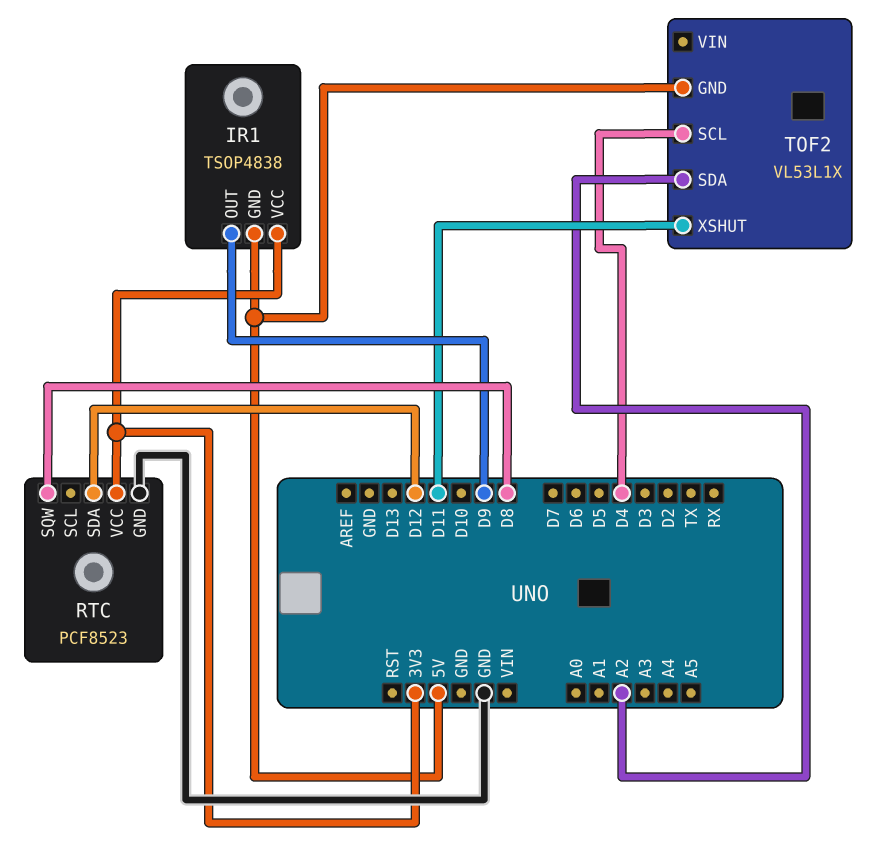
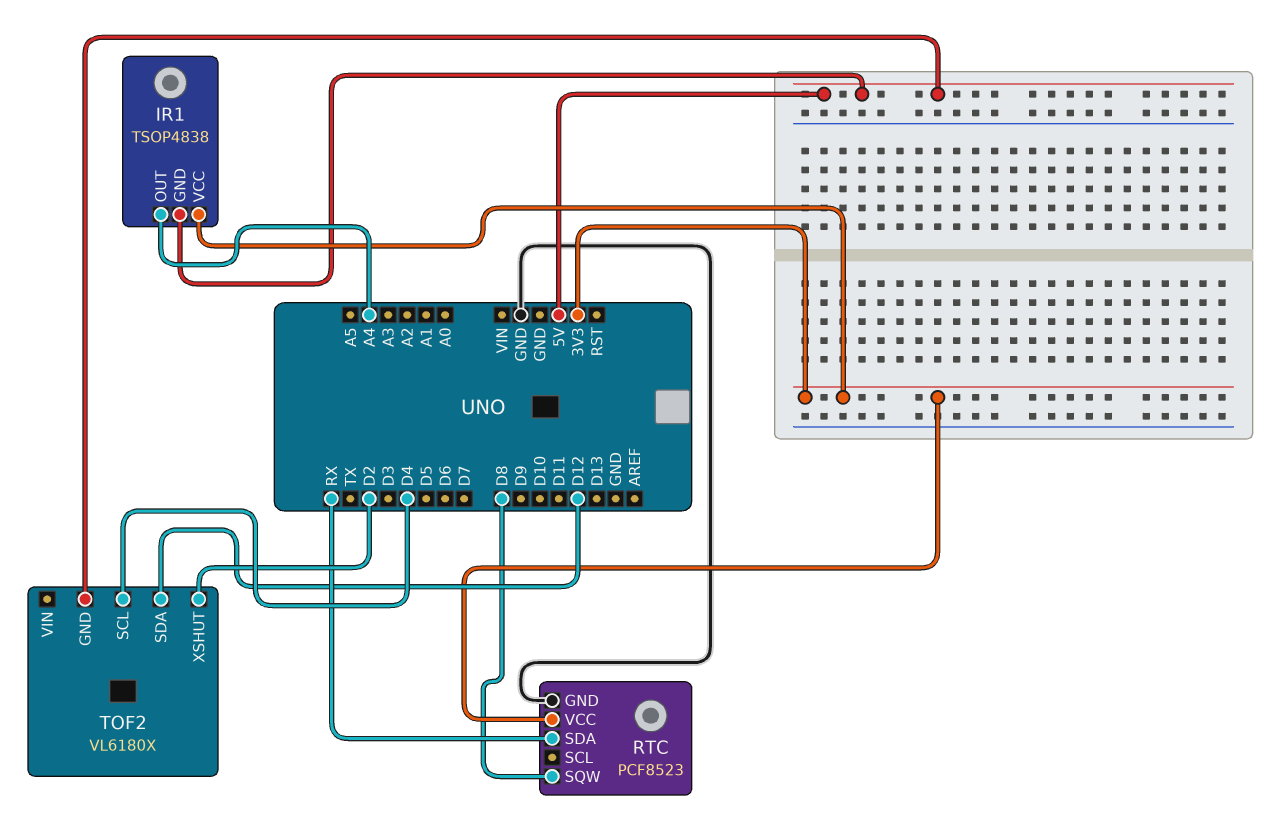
IR1 pin OUT: D9 -> A4
RTC pin SDA: D12 -> RX
TOF2: VL53L1X -> VL6180X
TOF2 pin SDA: A2 -> D12
TOF2 pin XSHUT: D11 -> D2

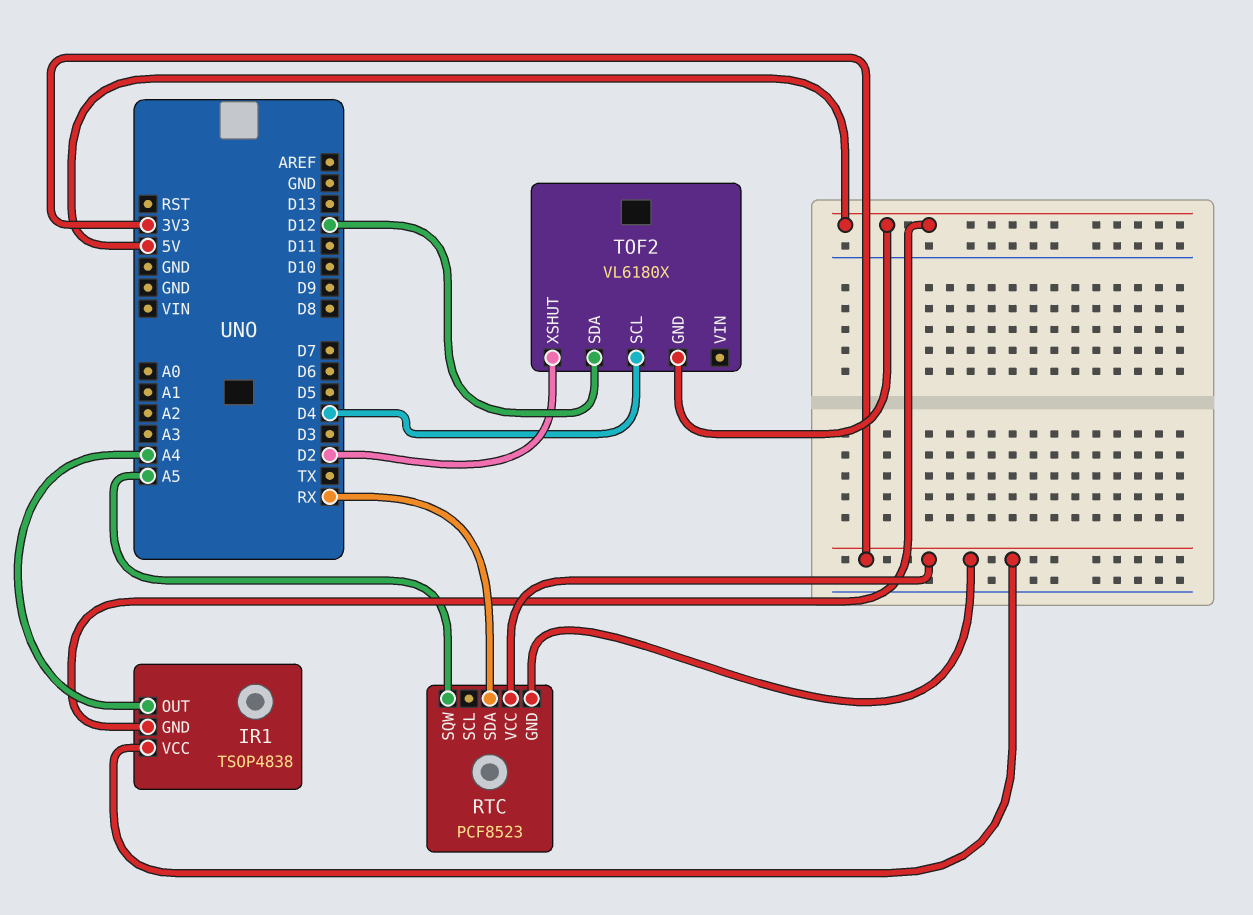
RTC pin GND: GND -> 3V3
RTC pin SQW: D8 -> A5

